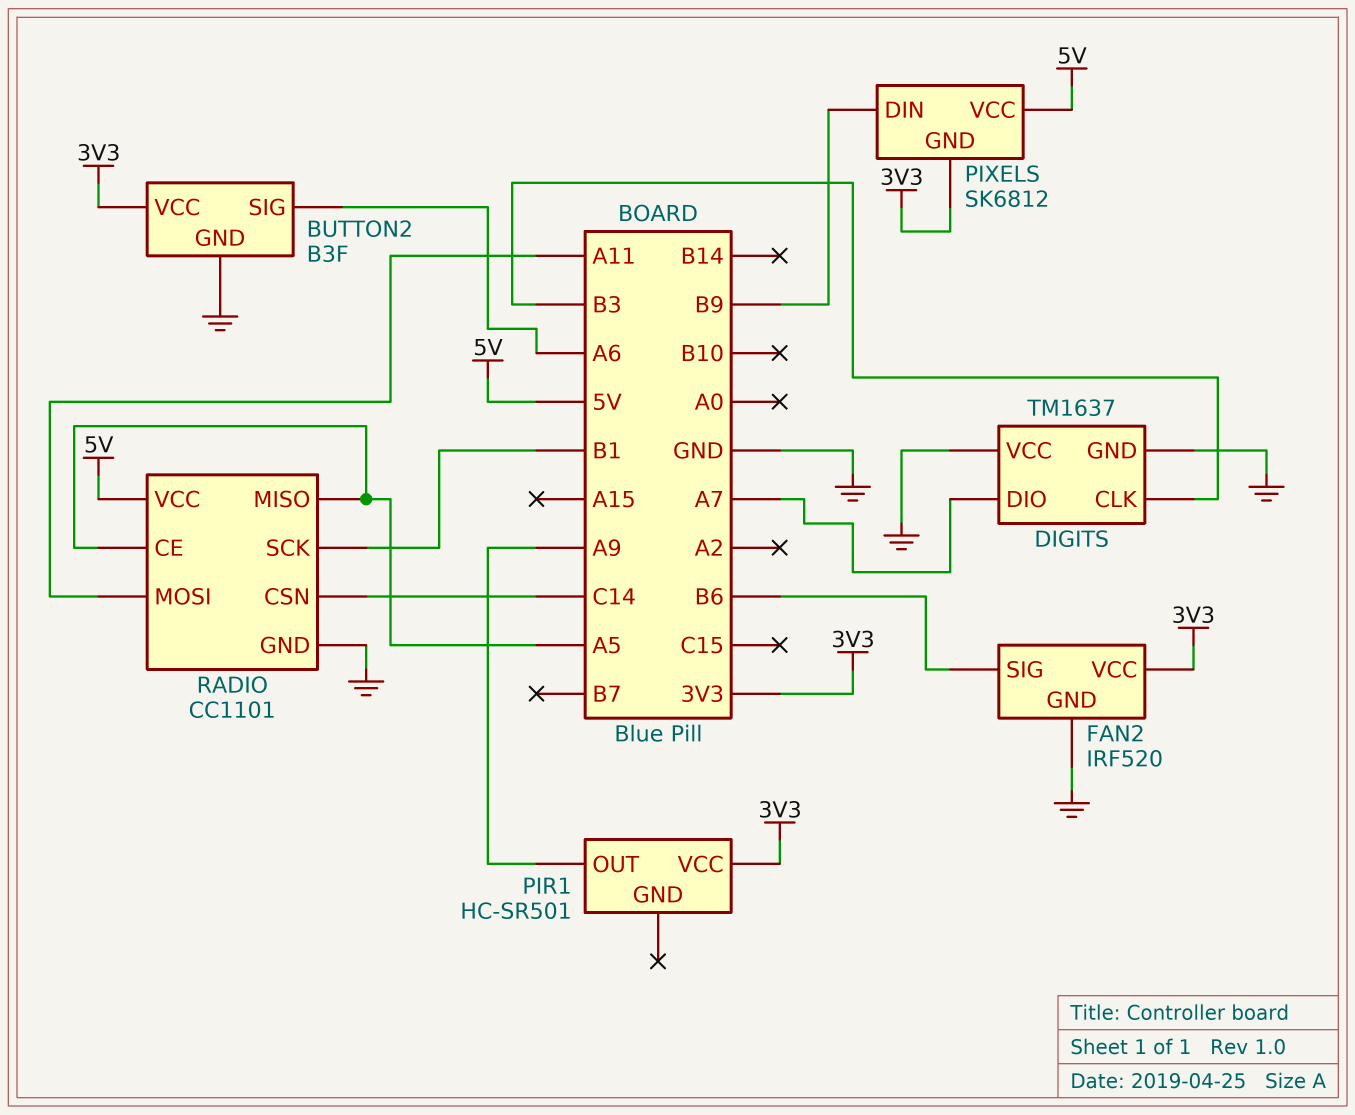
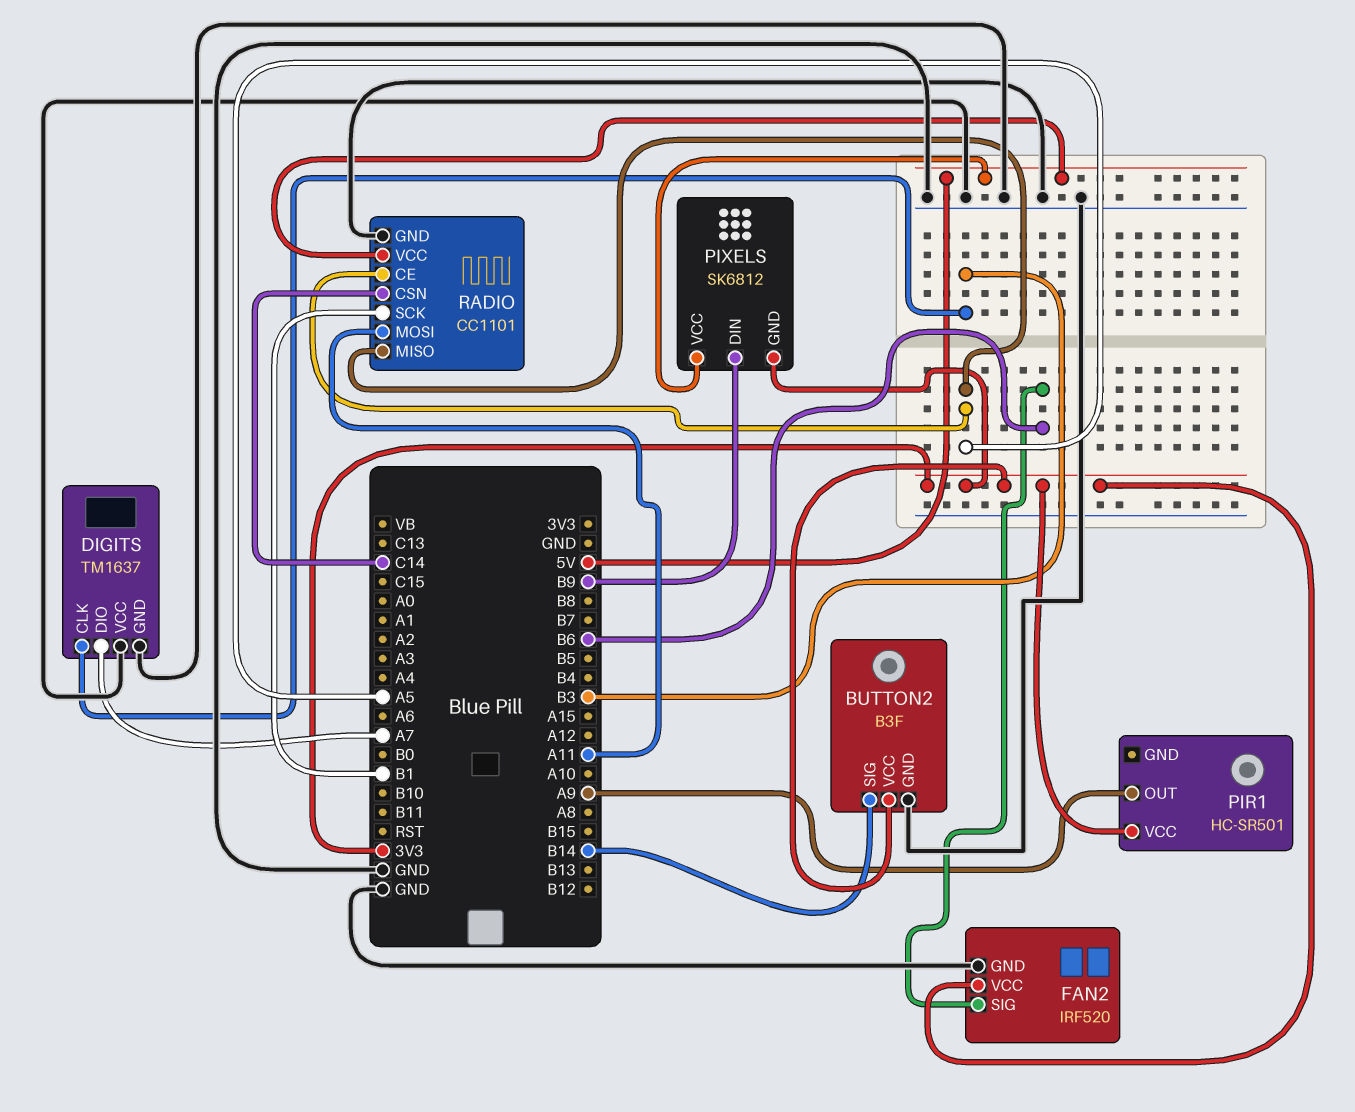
BUTTON2 pin SIG: A6 -> B14

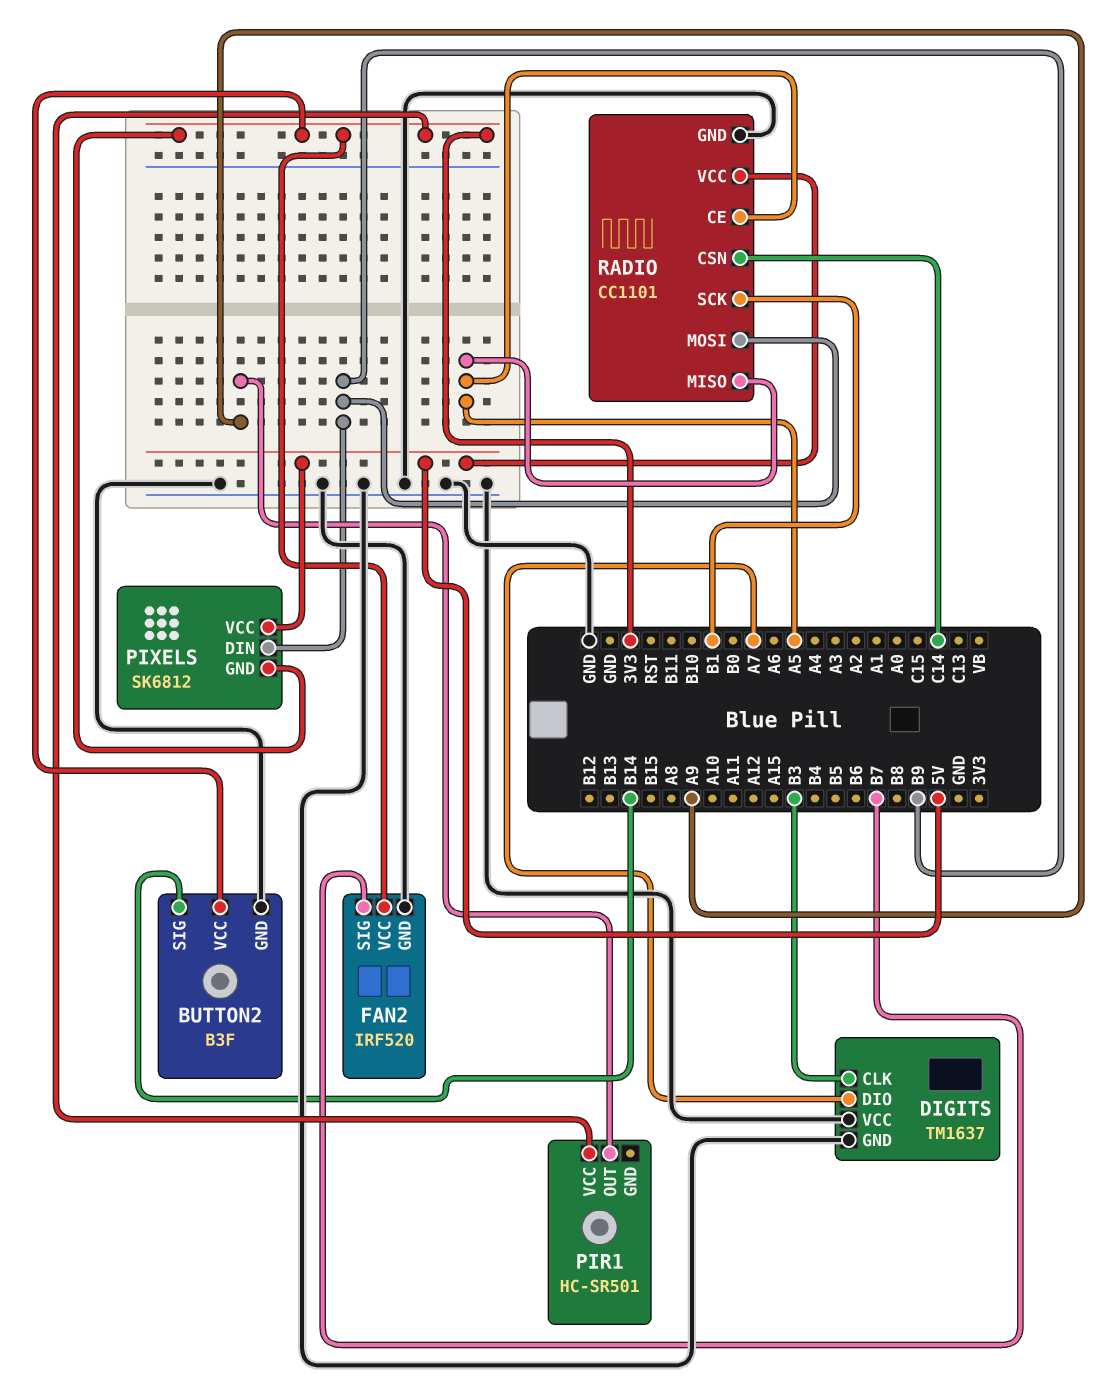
FAN2 pin SIG: B6 -> B7
RADIO pin MOSI: A11 -> B9

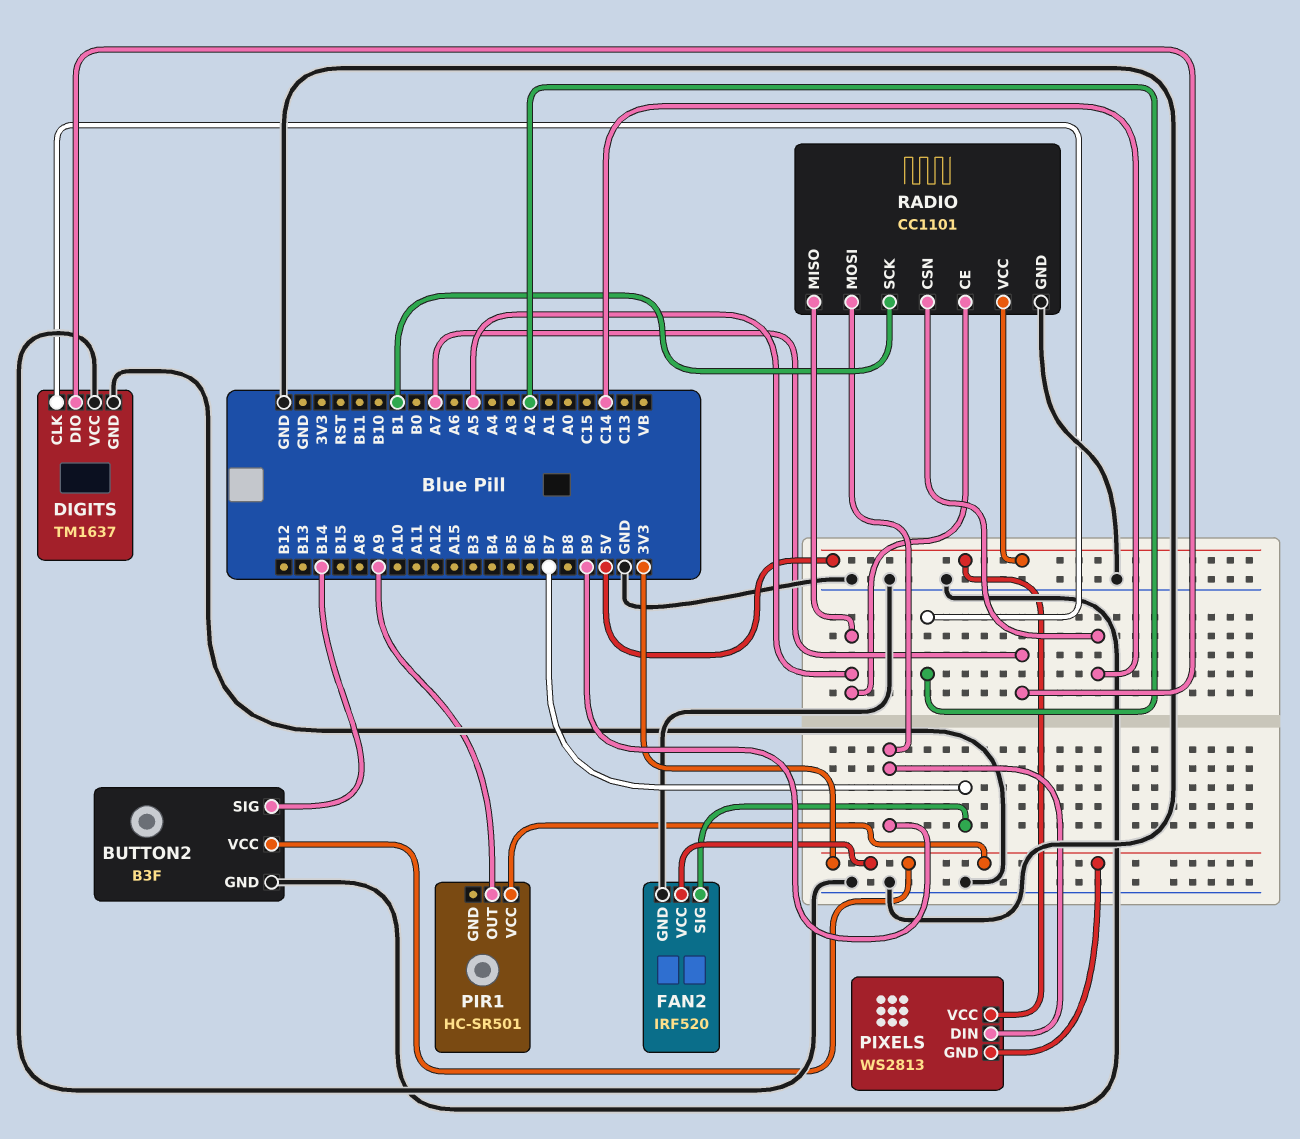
DIGITS pin CLK: B3 -> A2
PIXELS: SK6812 -> WS2813

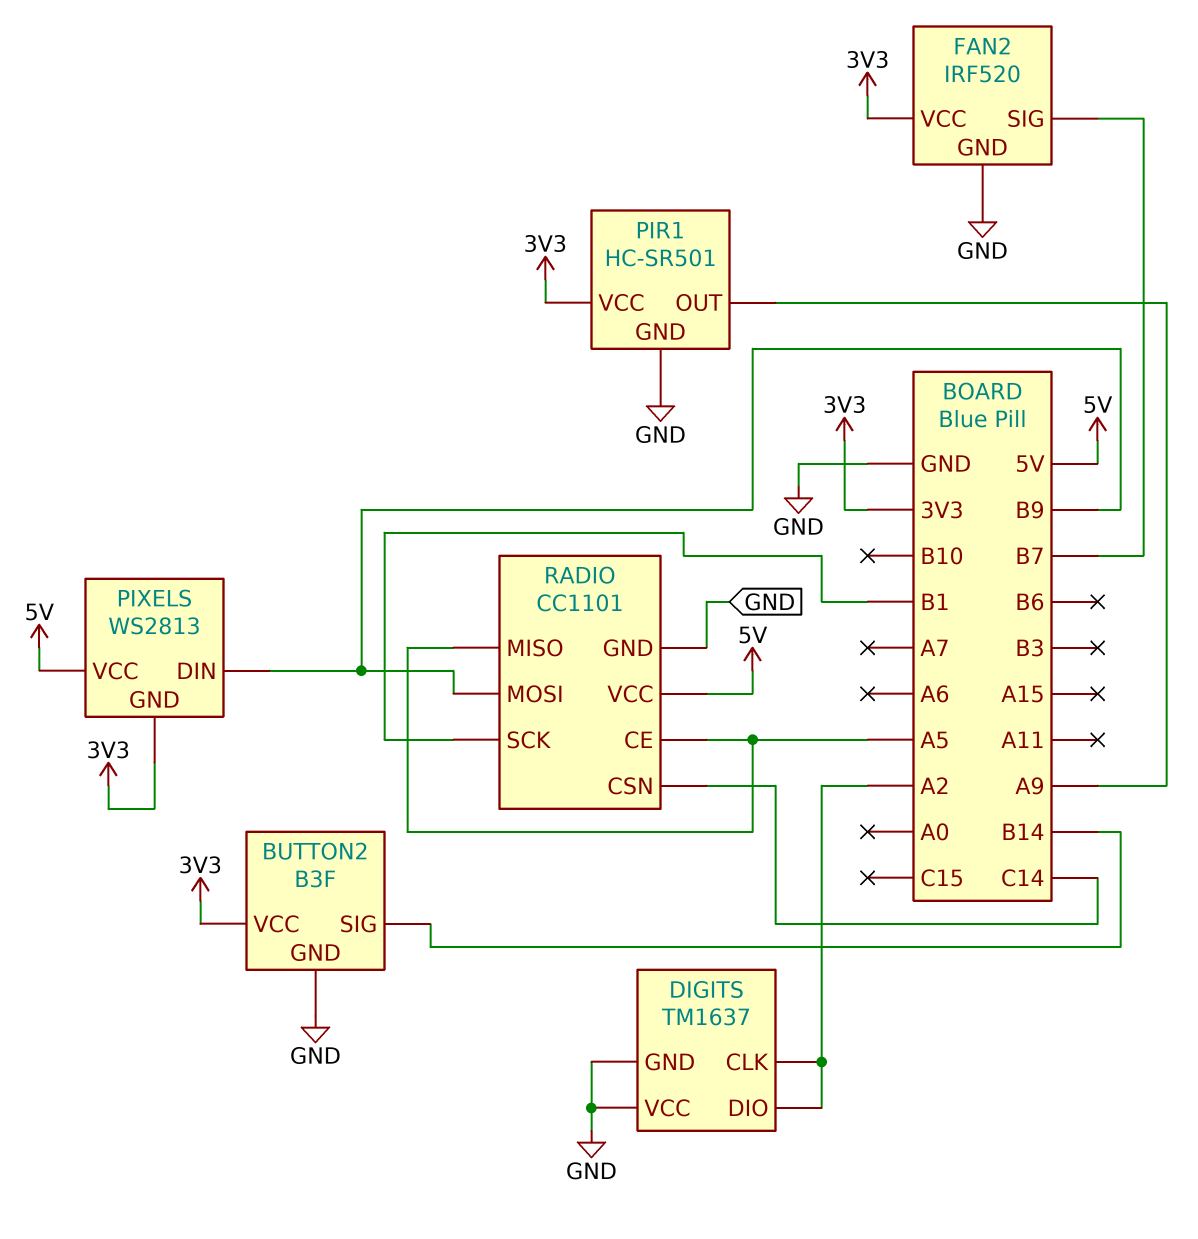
DIGITS pin DIO: A7 -> A2
PIR1 pin GND: none -> GND

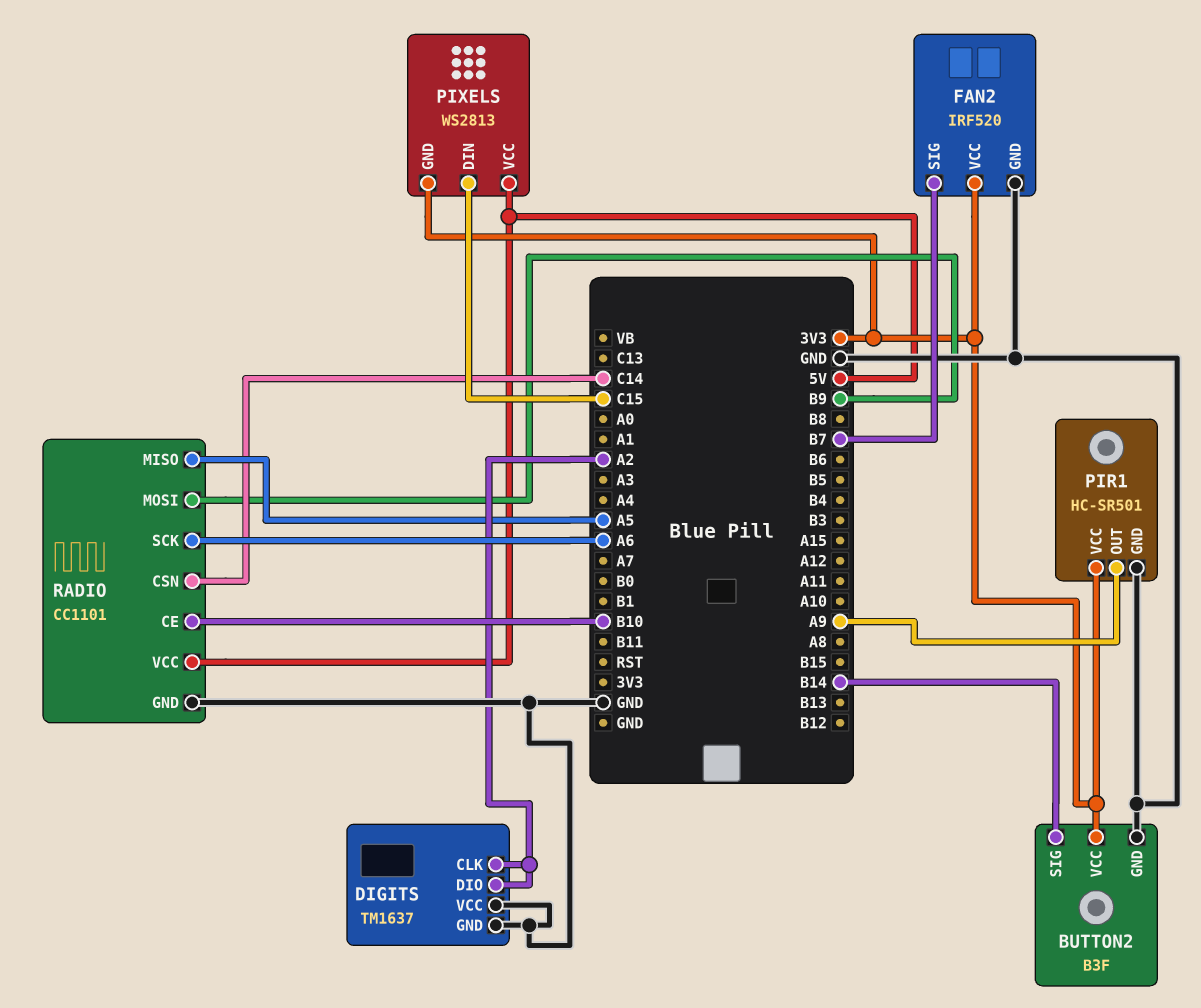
PIXELS pin DIN: B9 -> C15
RADIO pin CE: A5 -> B10
RADIO pin SCK: B1 -> A6

